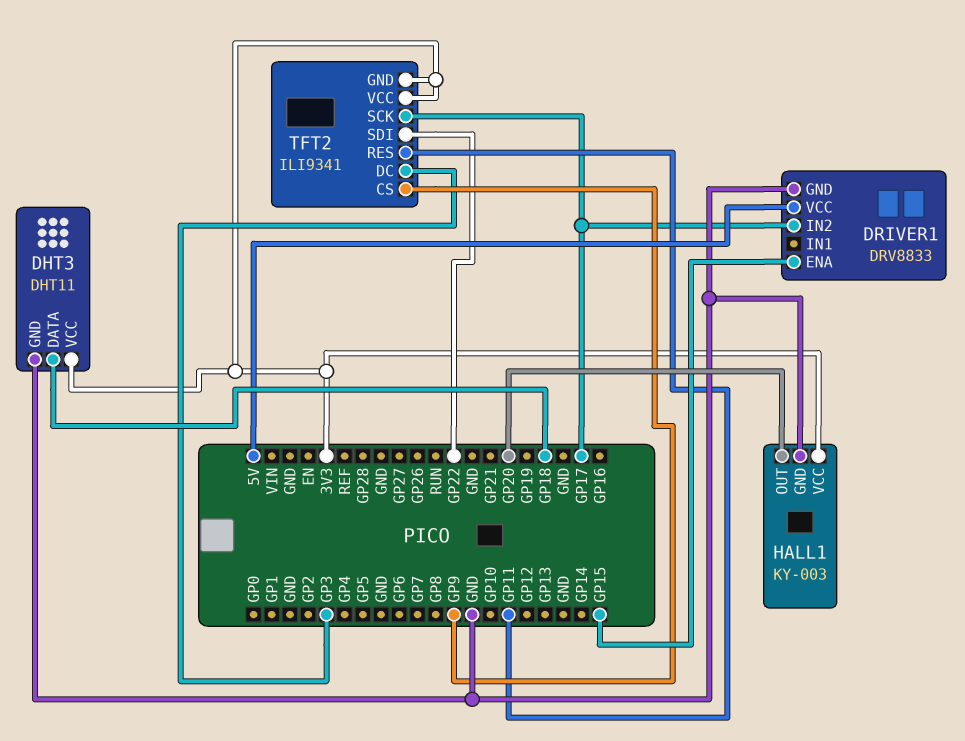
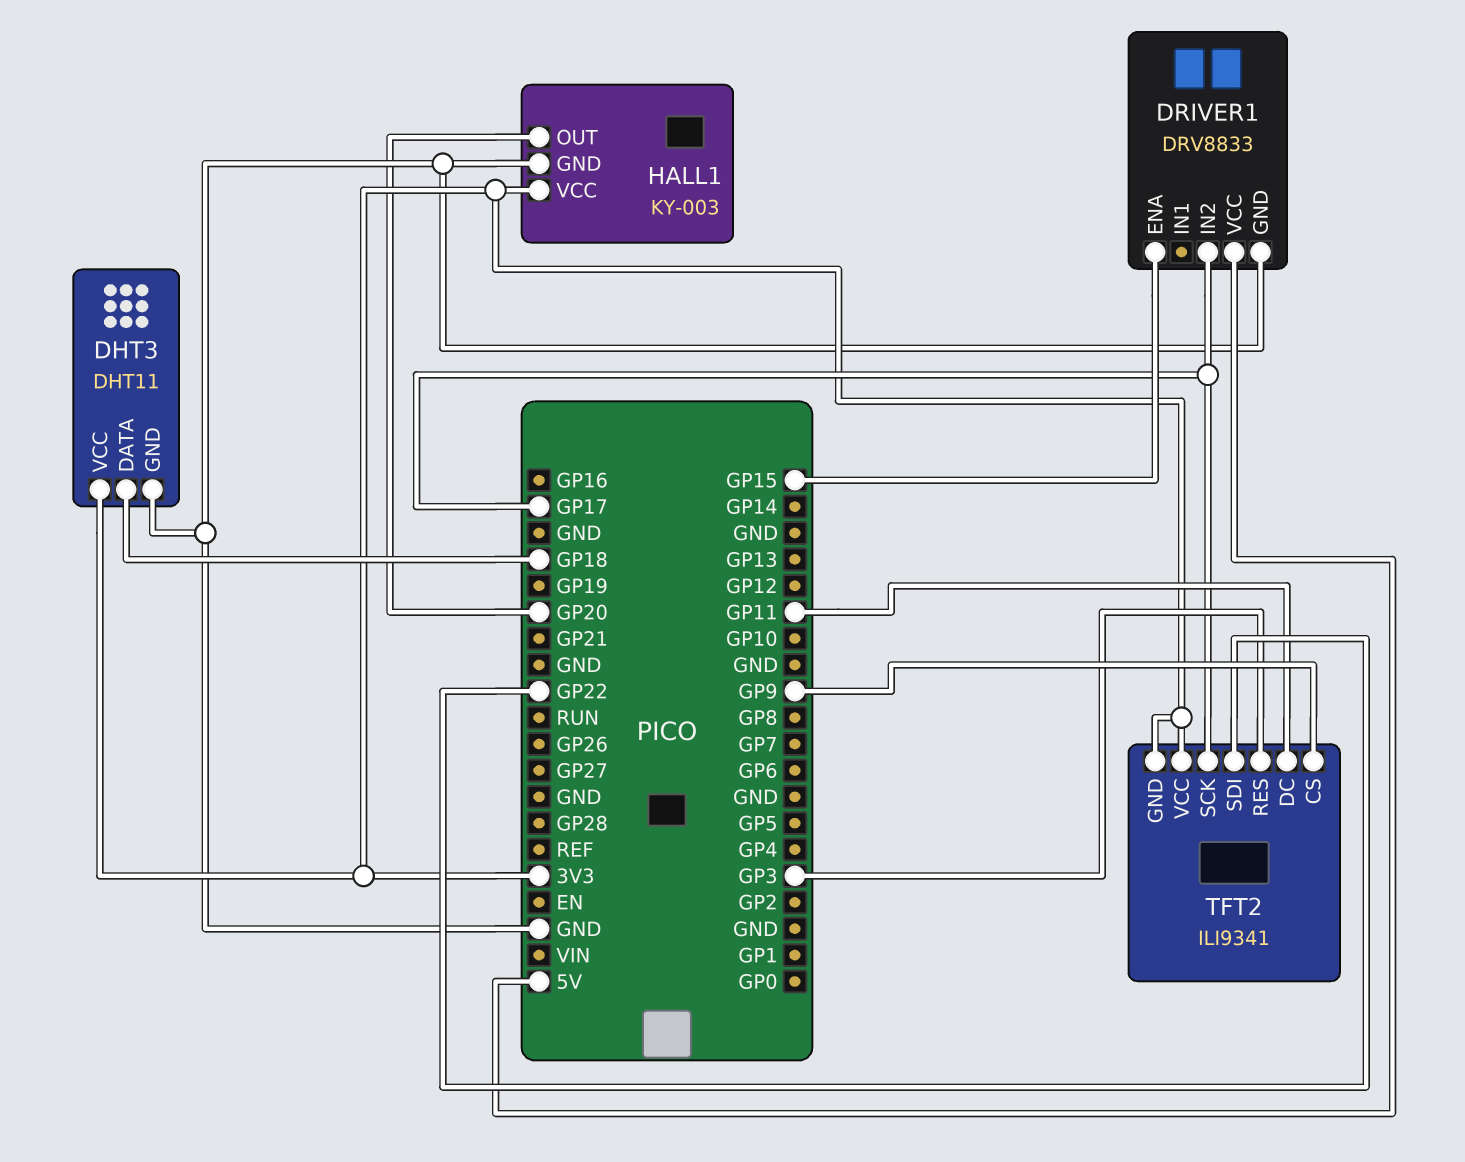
TFT2 pin DC: GP3 -> GP11
TFT2 pin RES: GP11 -> GP3

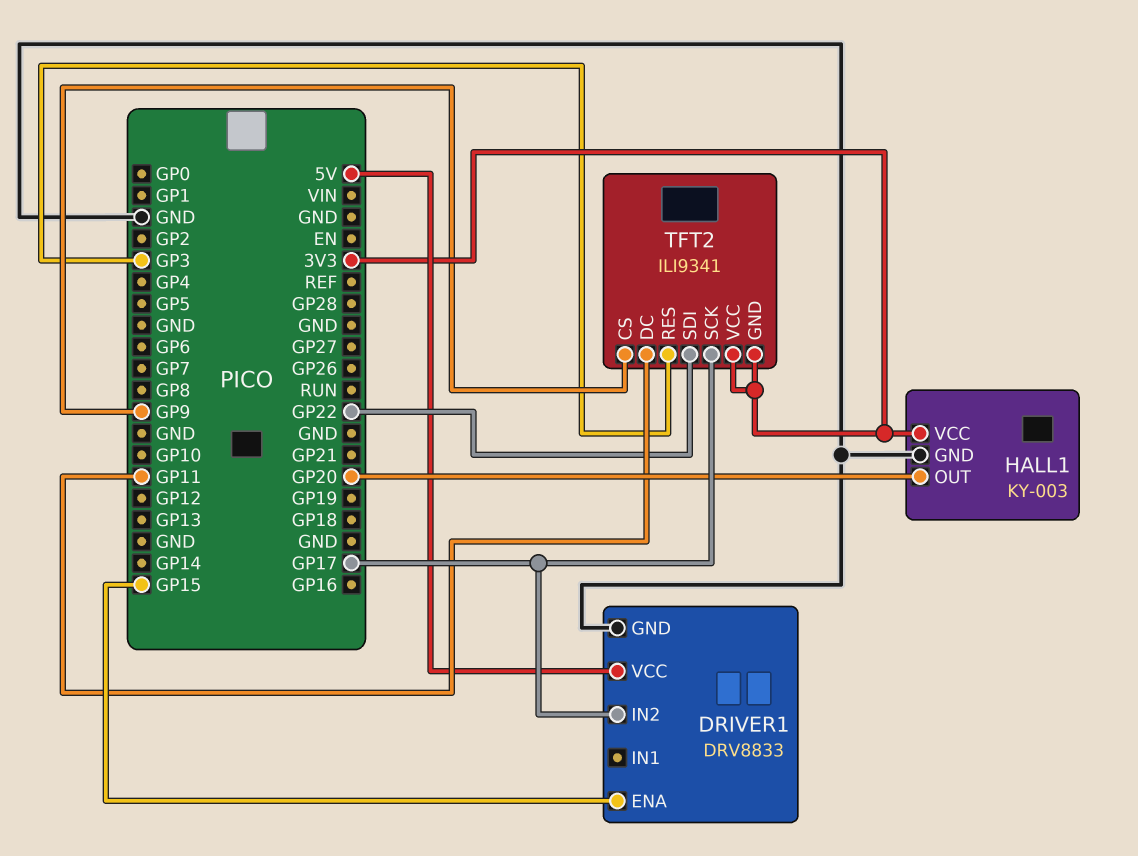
DHT3: DHT11 -> none
DHT3 pin DATA: GP18 -> none
DHT3 pin GND: GND -> none
DHT3 pin VCC: 3V3 -> none

